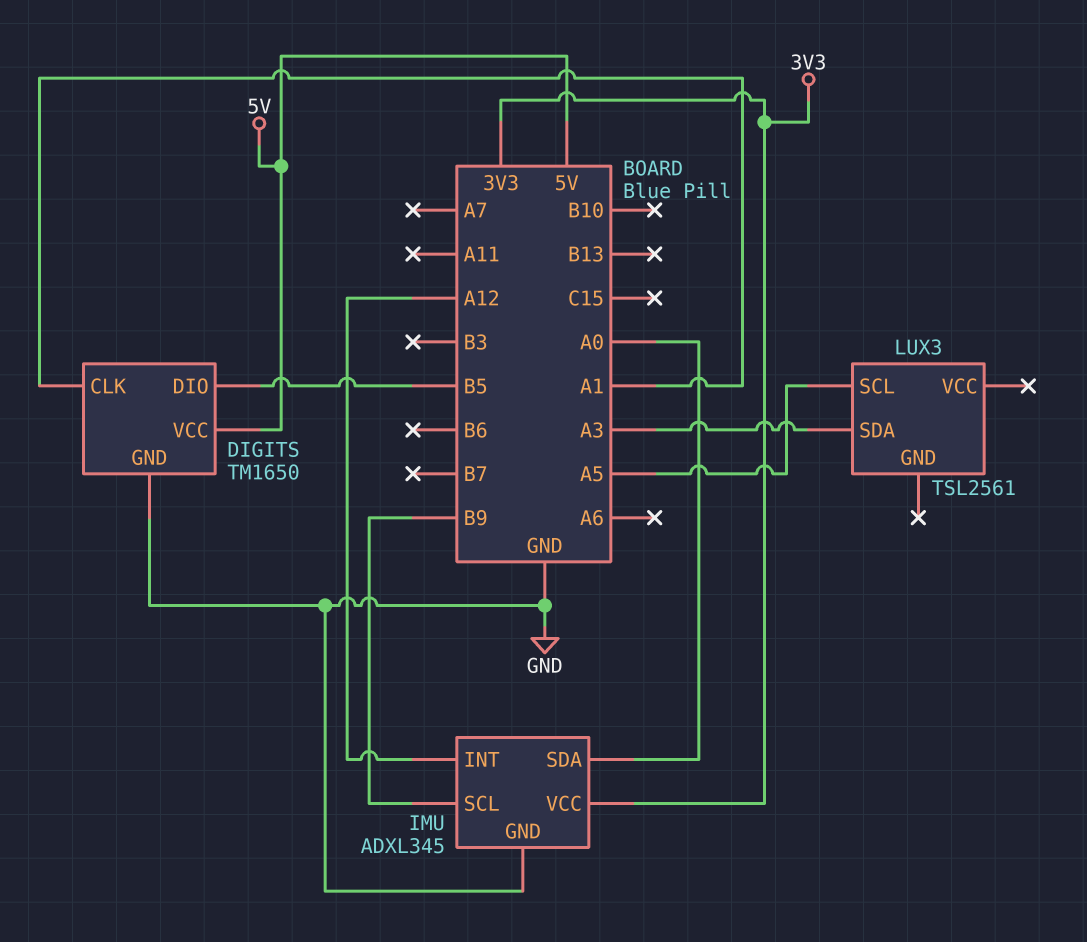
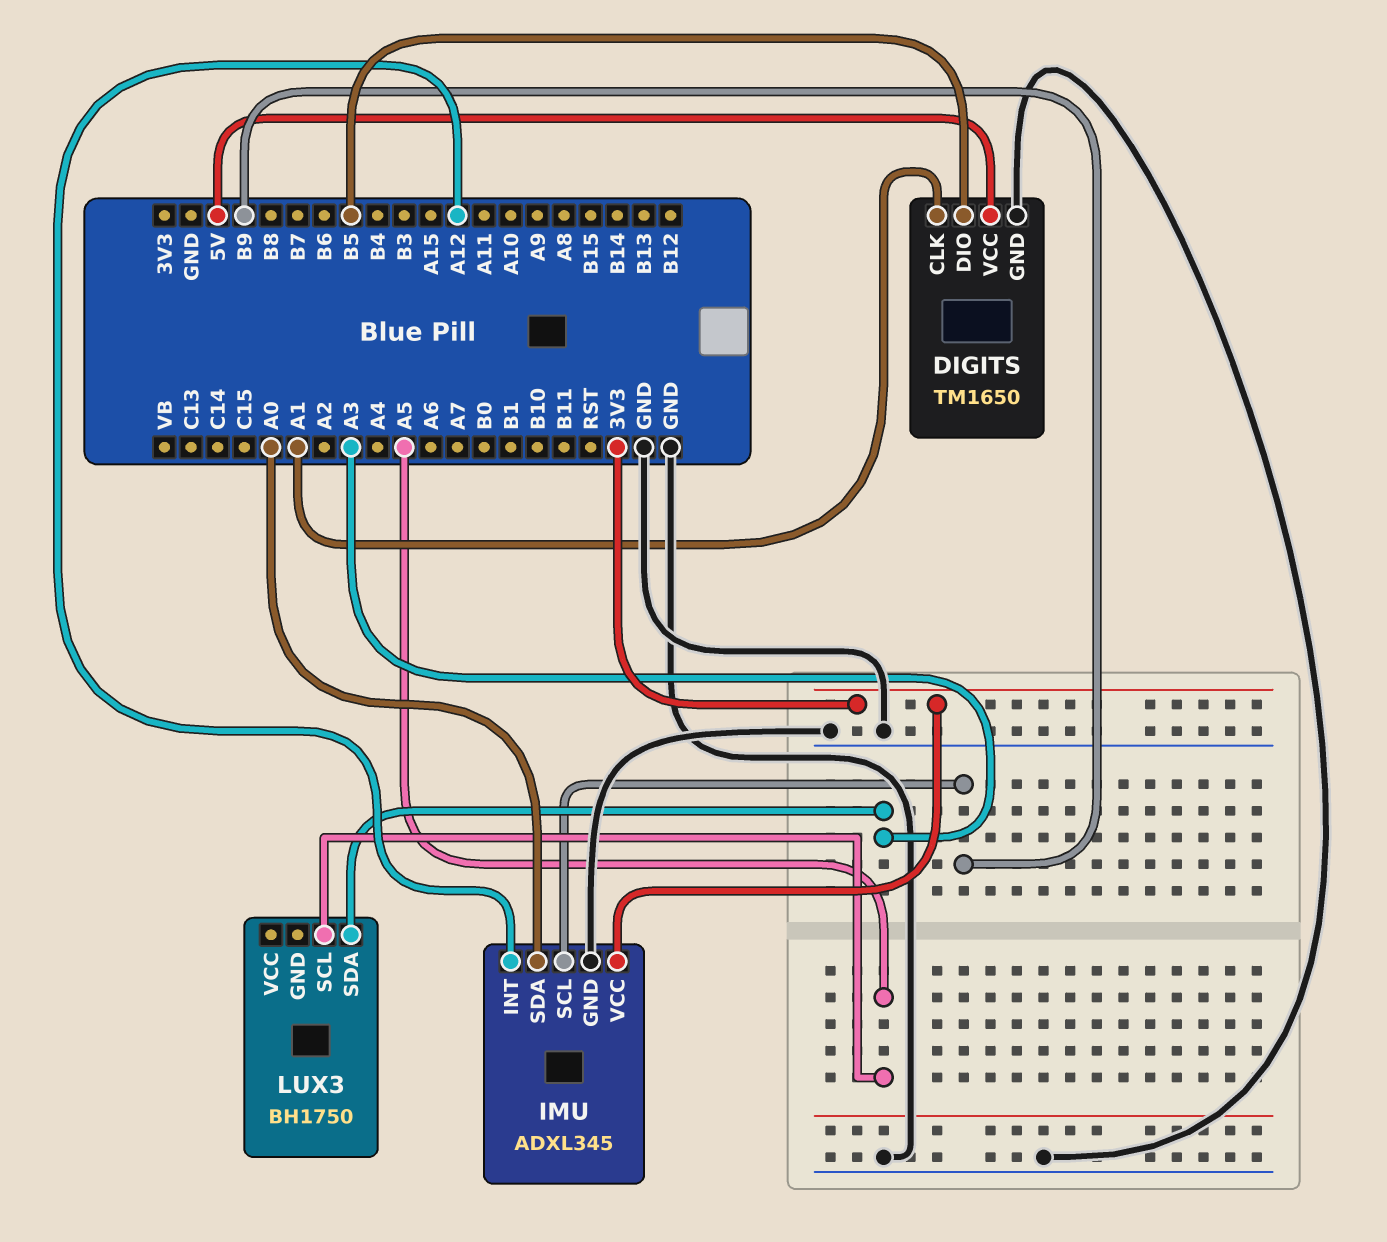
LUX3: TSL2561 -> BH1750

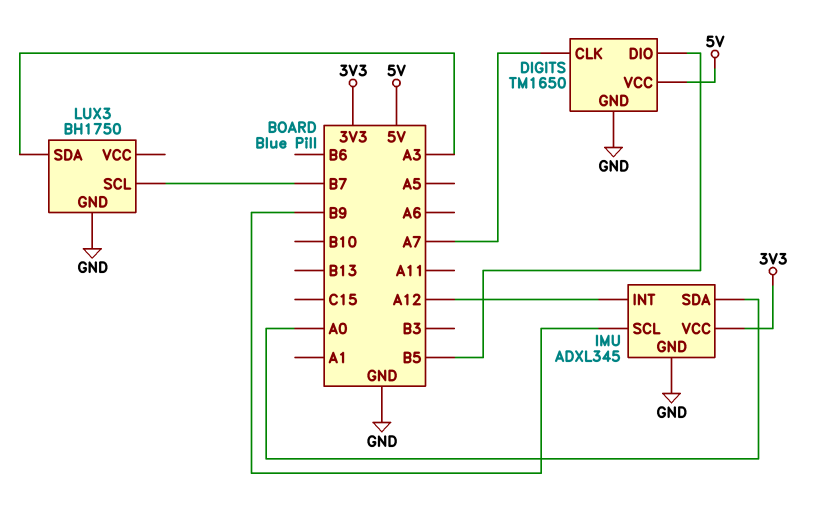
DIGITS pin CLK: A1 -> A7
LUX3 pin GND: none -> GND
LUX3 pin SCL: A5 -> B7

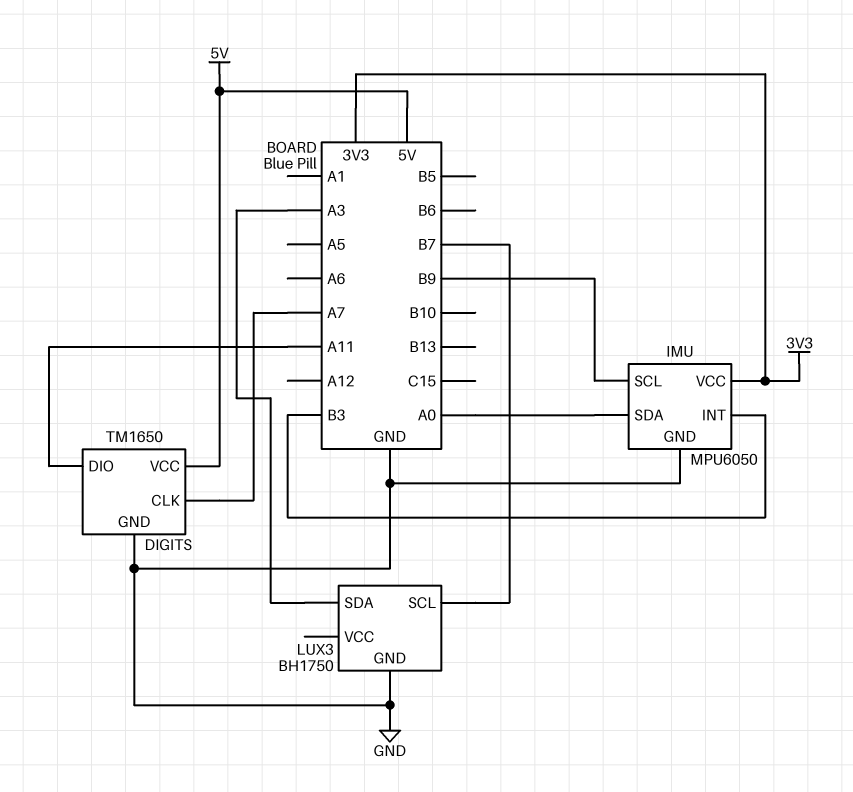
DIGITS pin DIO: B5 -> A11
IMU: ADXL345 -> MPU6050
IMU pin INT: A12 -> B3

